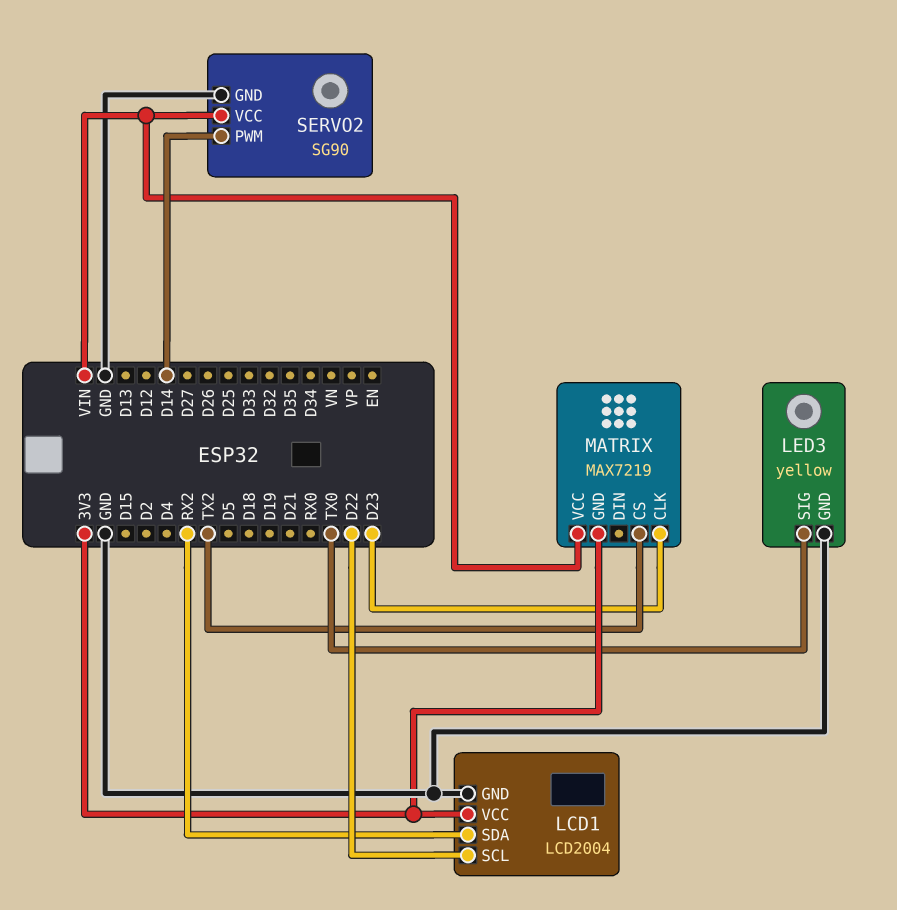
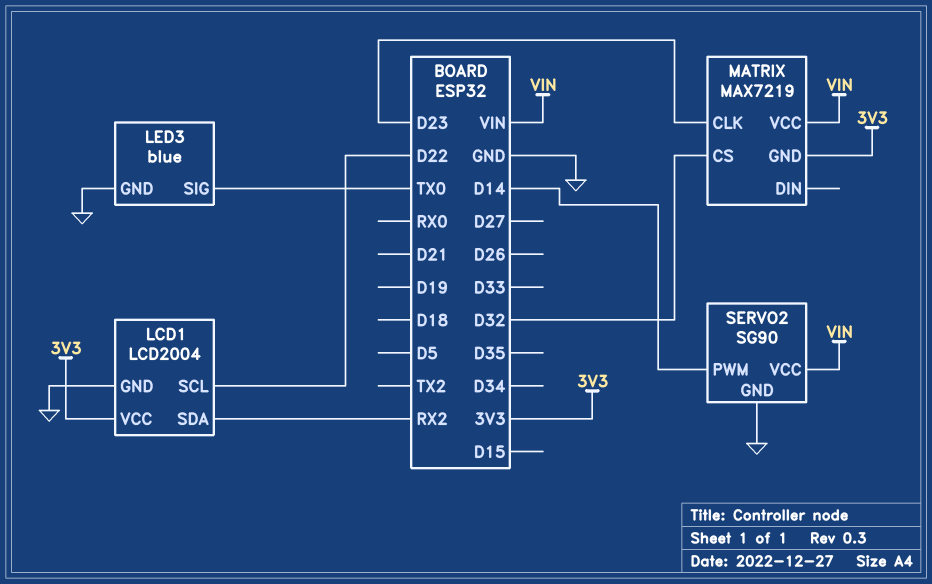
LED3: yellow -> blue
MATRIX pin CS: TX2 -> D32

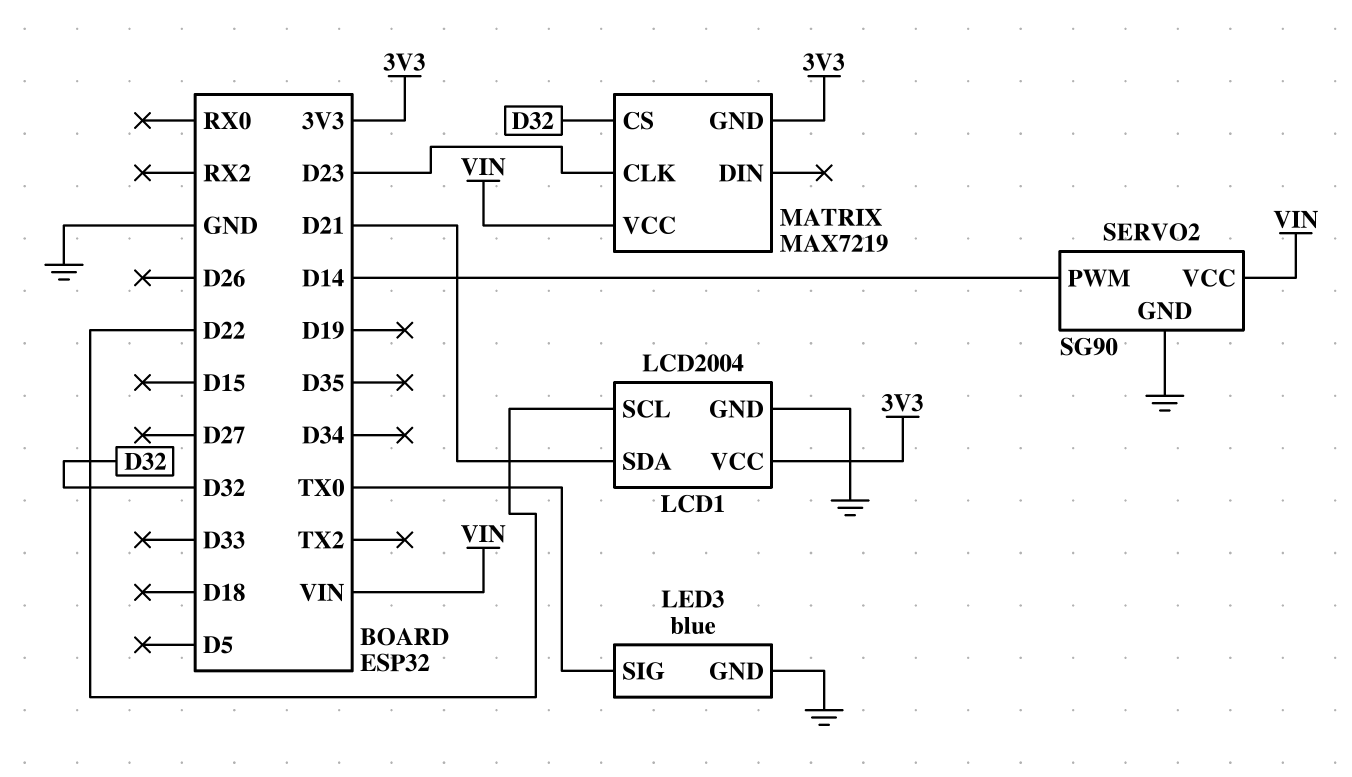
LCD1 pin SDA: RX2 -> D21

